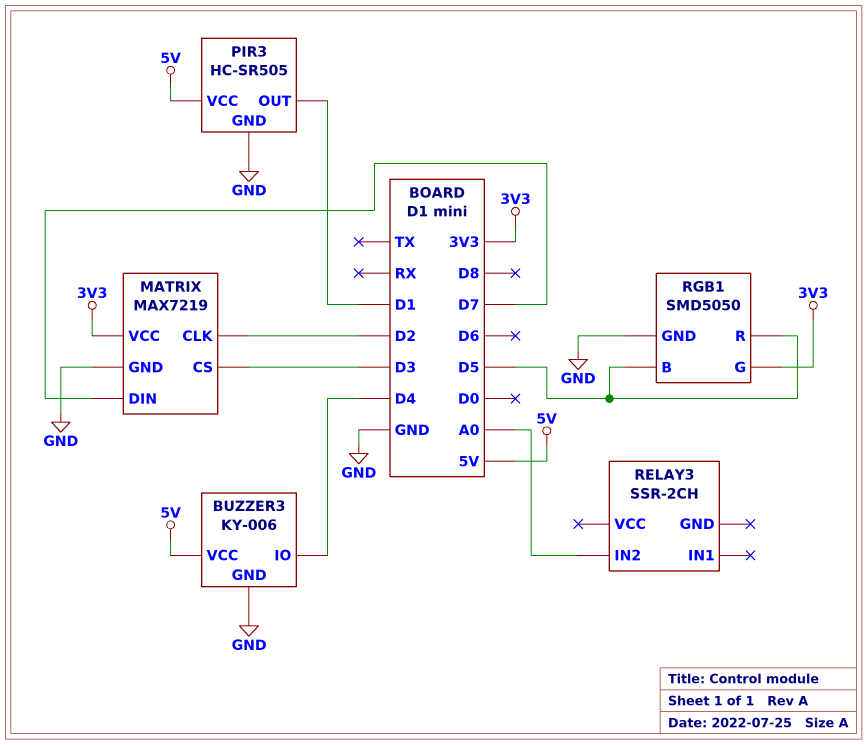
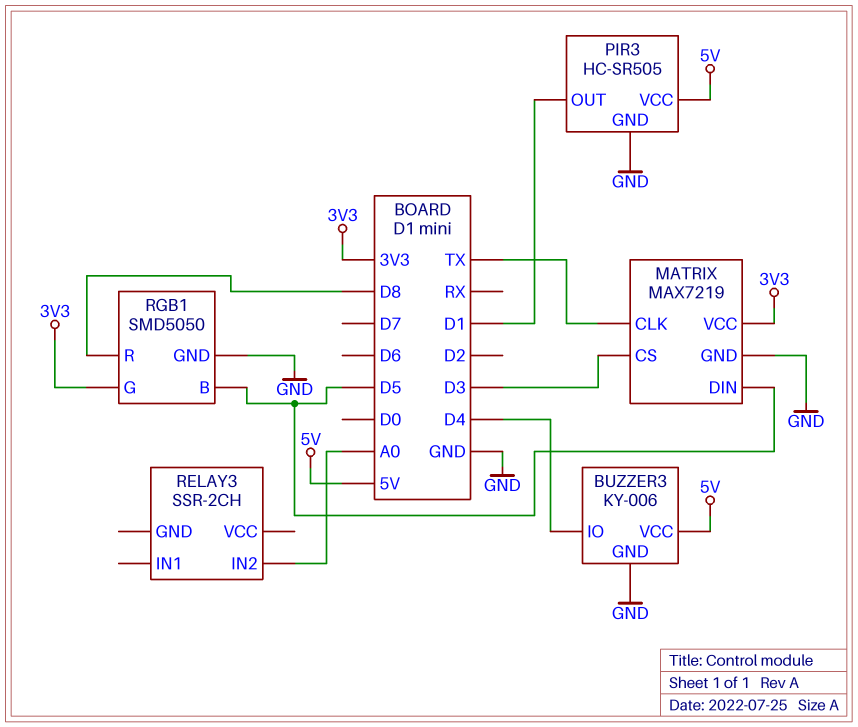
MATRIX pin CLK: D2 -> TX
MATRIX pin DIN: D7 -> D5
RGB1 pin R: D5 -> D8

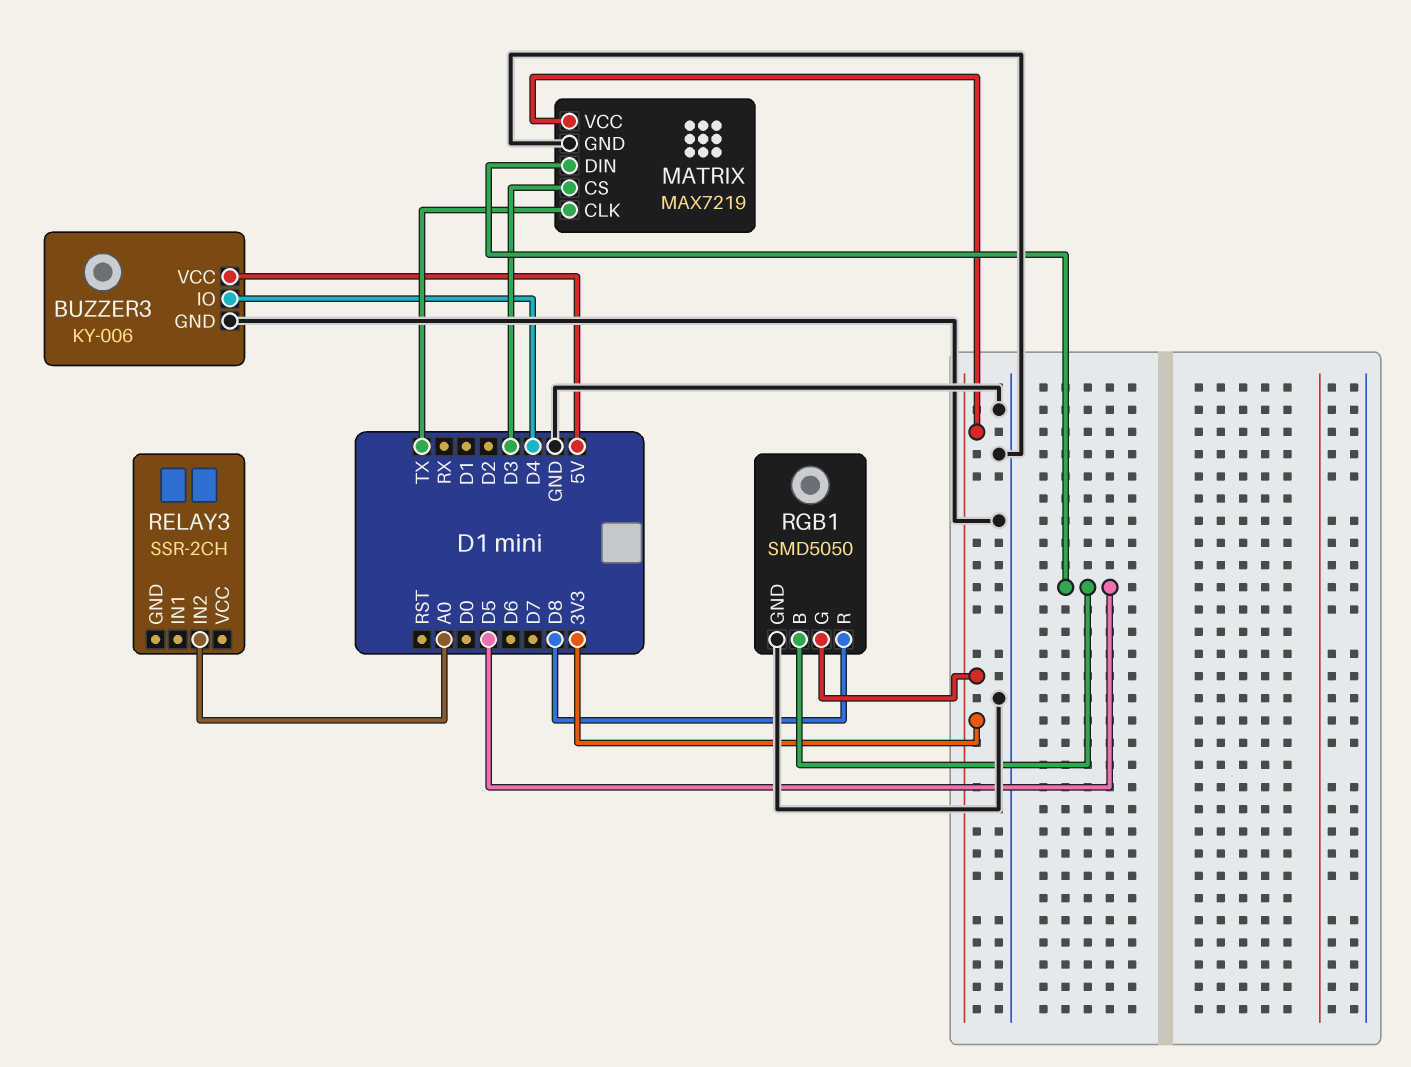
PIR3: HC-SR505 -> none
PIR3 pin GND: GND -> none
PIR3 pin OUT: D1 -> none
PIR3 pin VCC: 5V -> none

